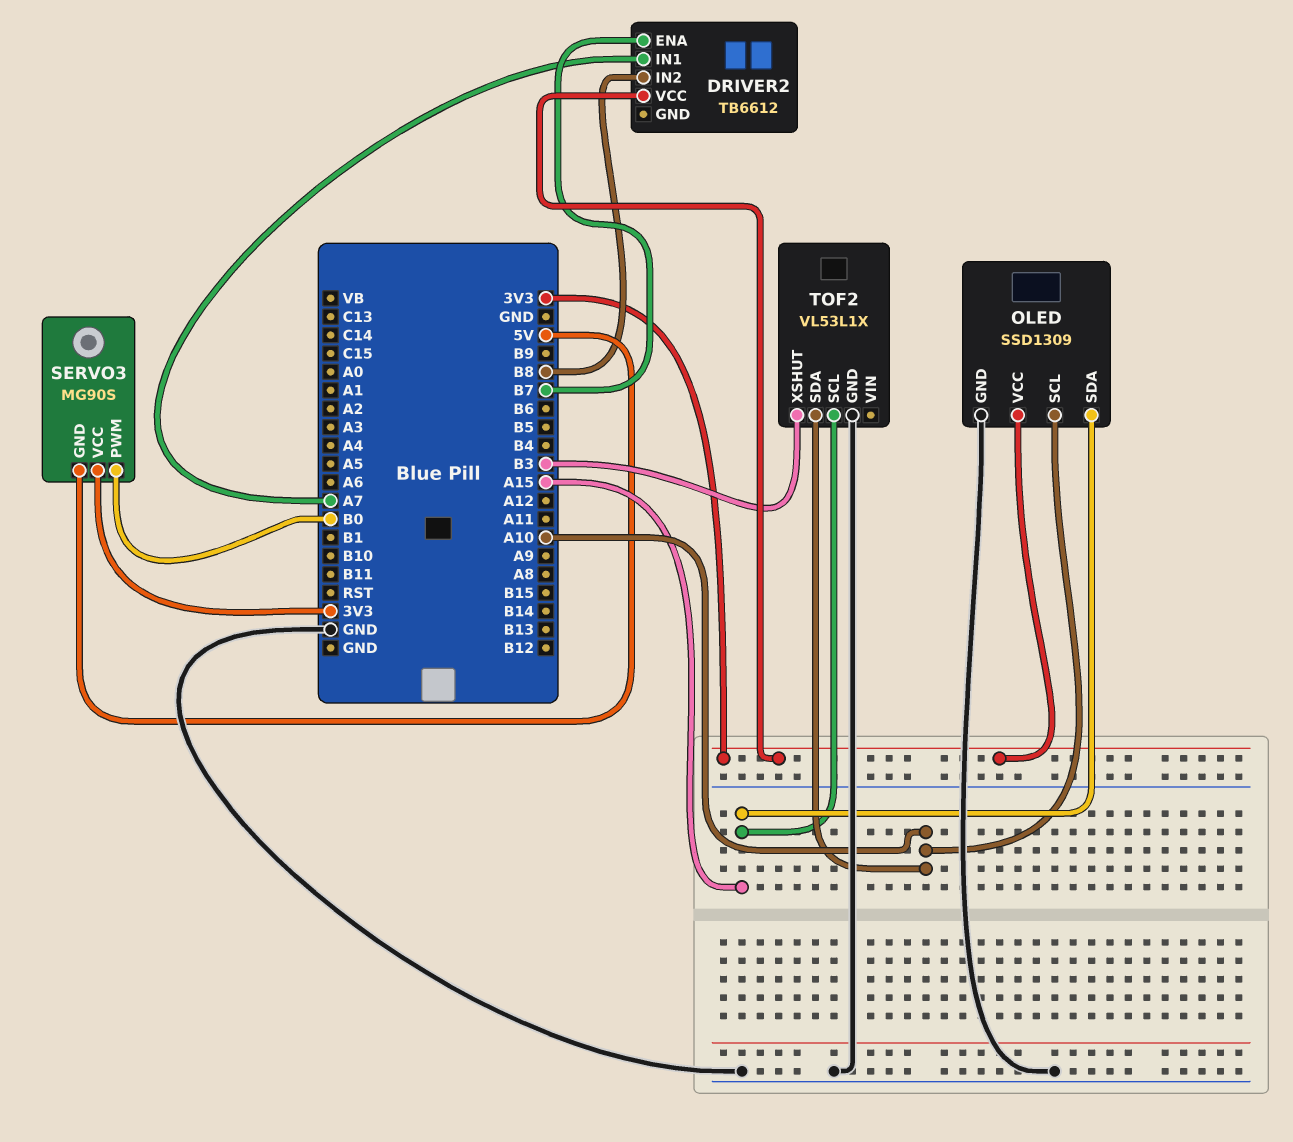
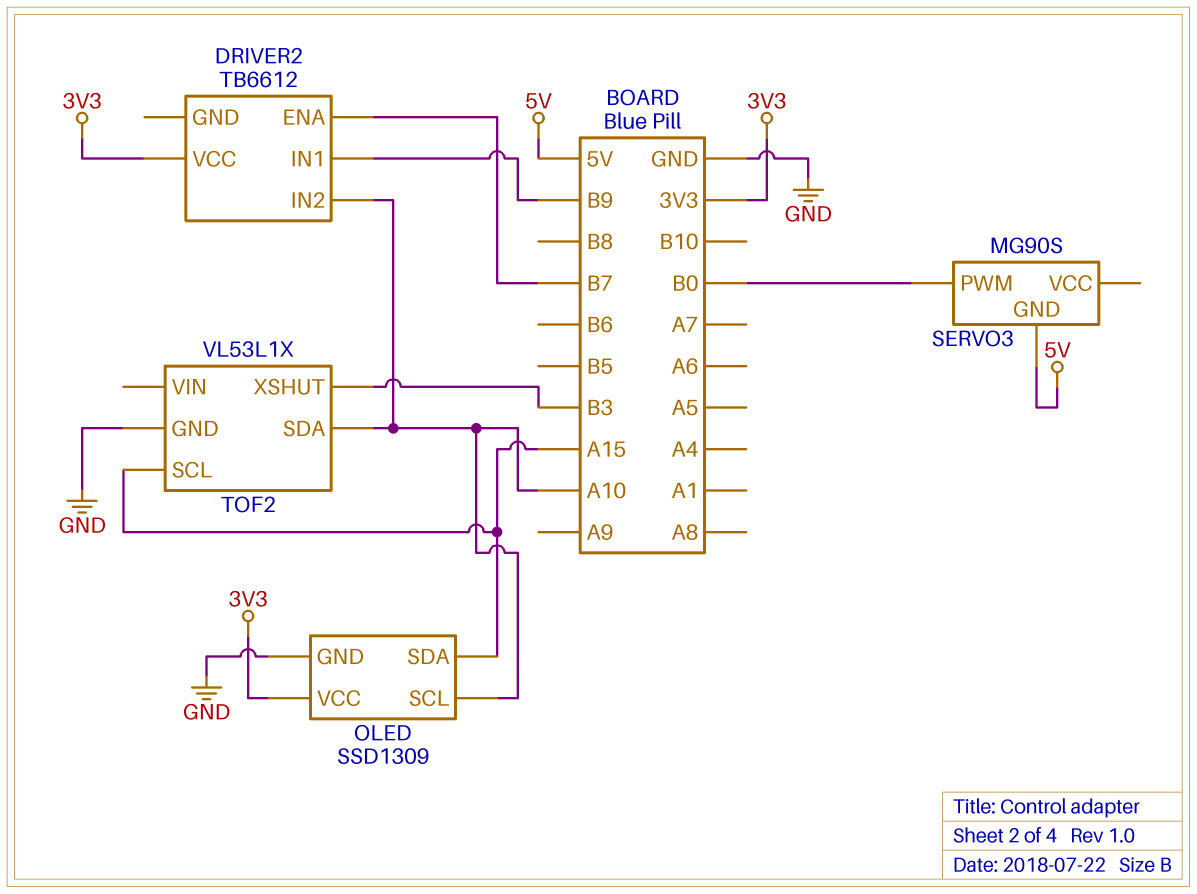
DRIVER2 pin IN1: A7 -> B9
DRIVER2 pin IN2: B8 -> A10
SERVO3 pin VCC: 3V3 -> none

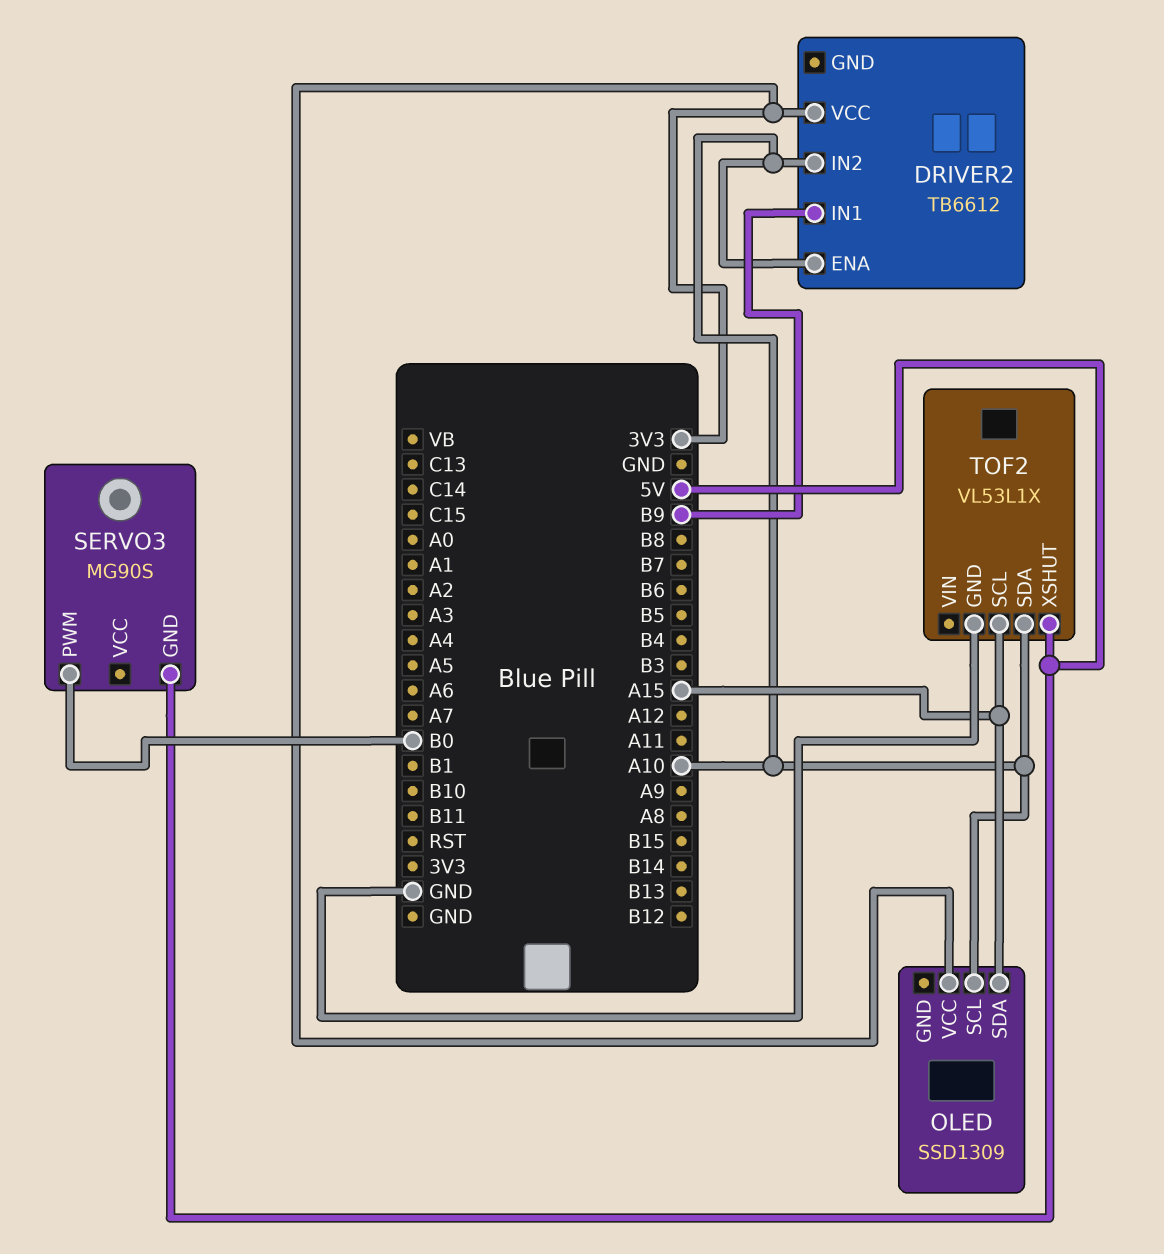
DRIVER2 pin ENA: B7 -> A10
OLED pin GND: GND -> none
TOF2 pin XSHUT: B3 -> 5V

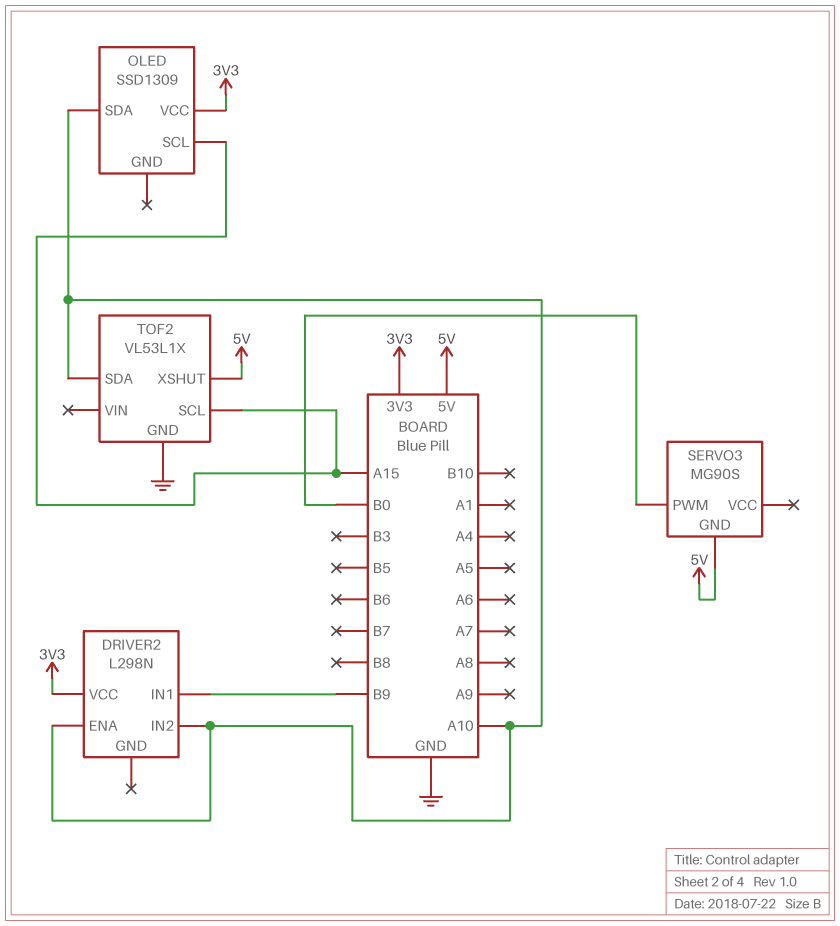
DRIVER2: TB6612 -> L298N
OLED pin SCL: A10 -> A15
OLED pin SDA: A15 -> A10

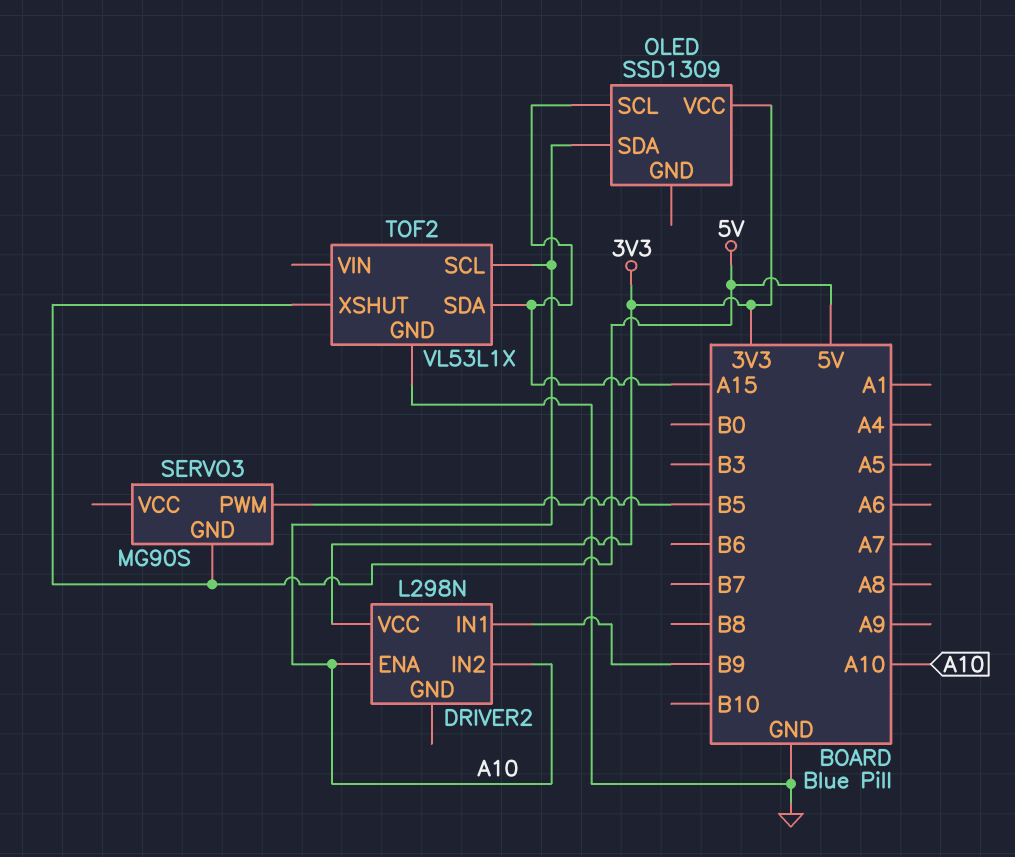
SERVO3 pin PWM: B0 -> B5
TOF2 pin SCL: A15 -> A10
TOF2 pin SDA: A10 -> A15

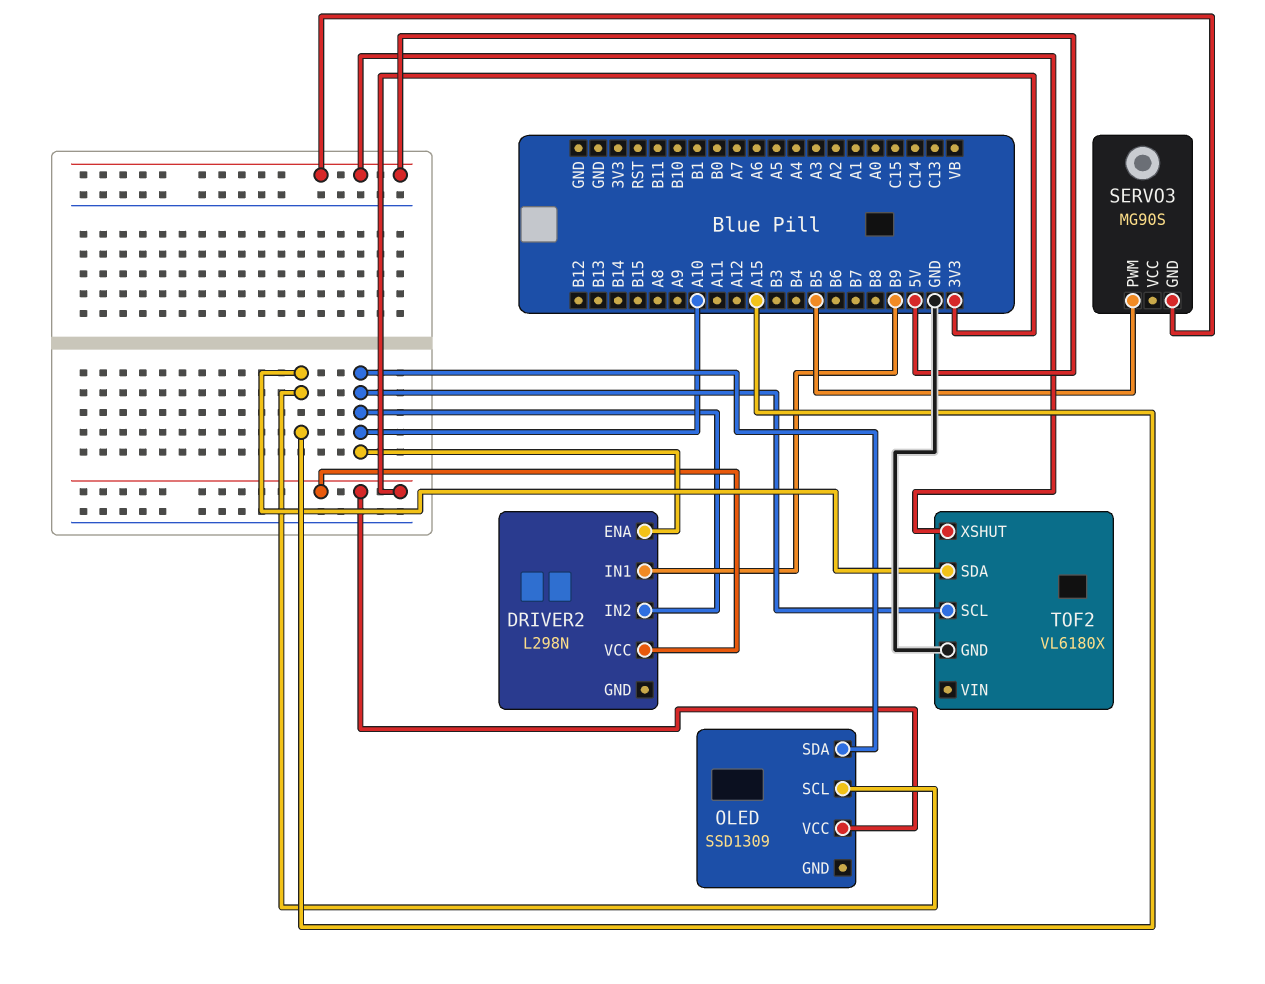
TOF2: VL53L1X -> VL6180X

